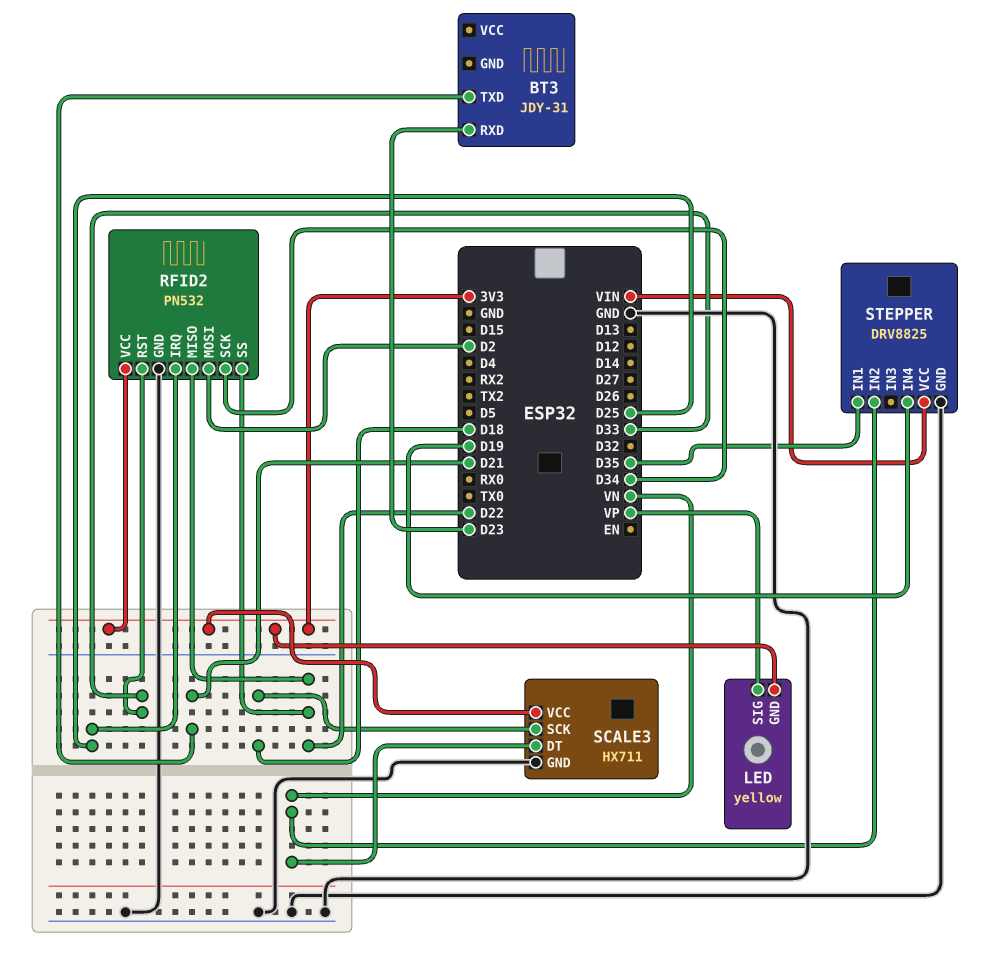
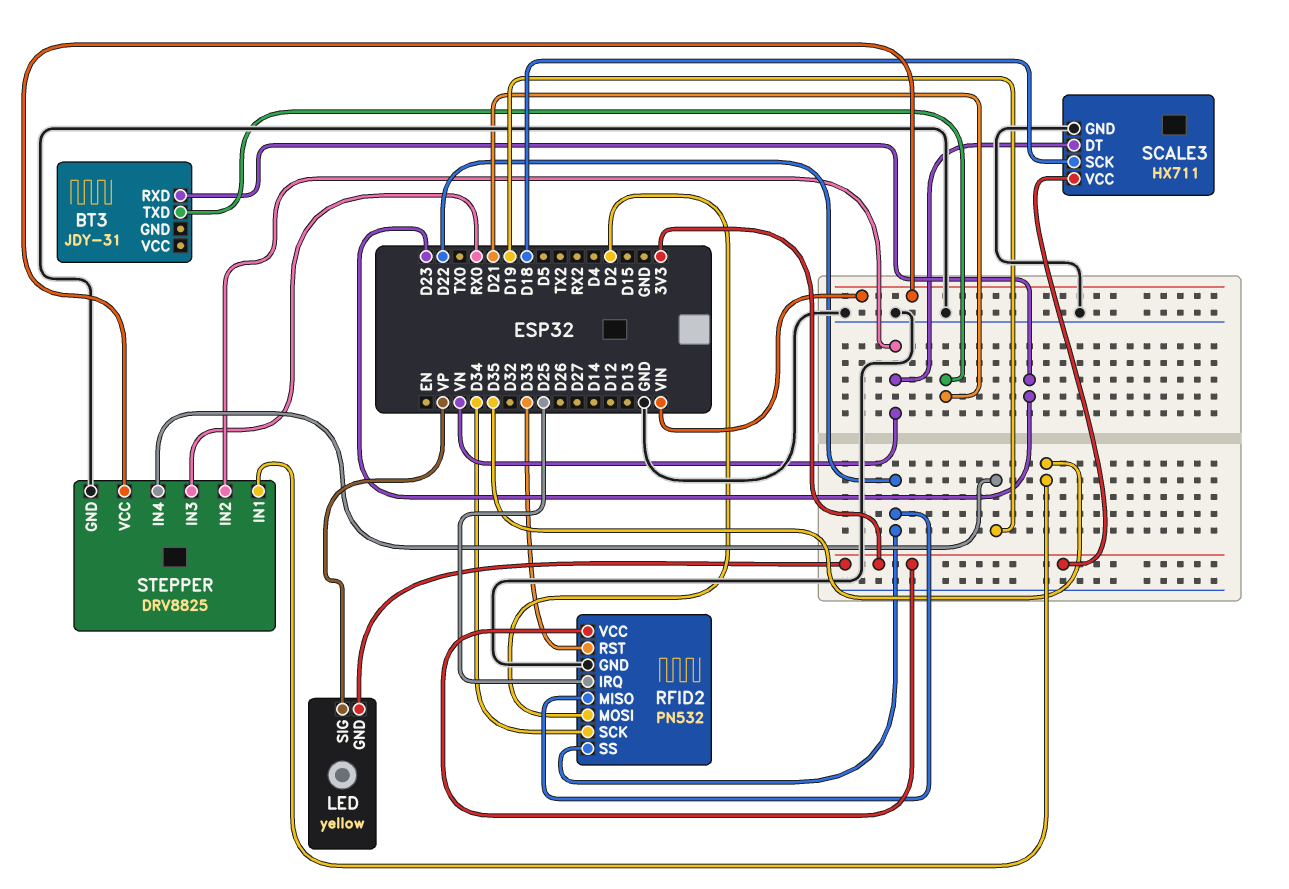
STEPPER pin IN3: none -> RX0

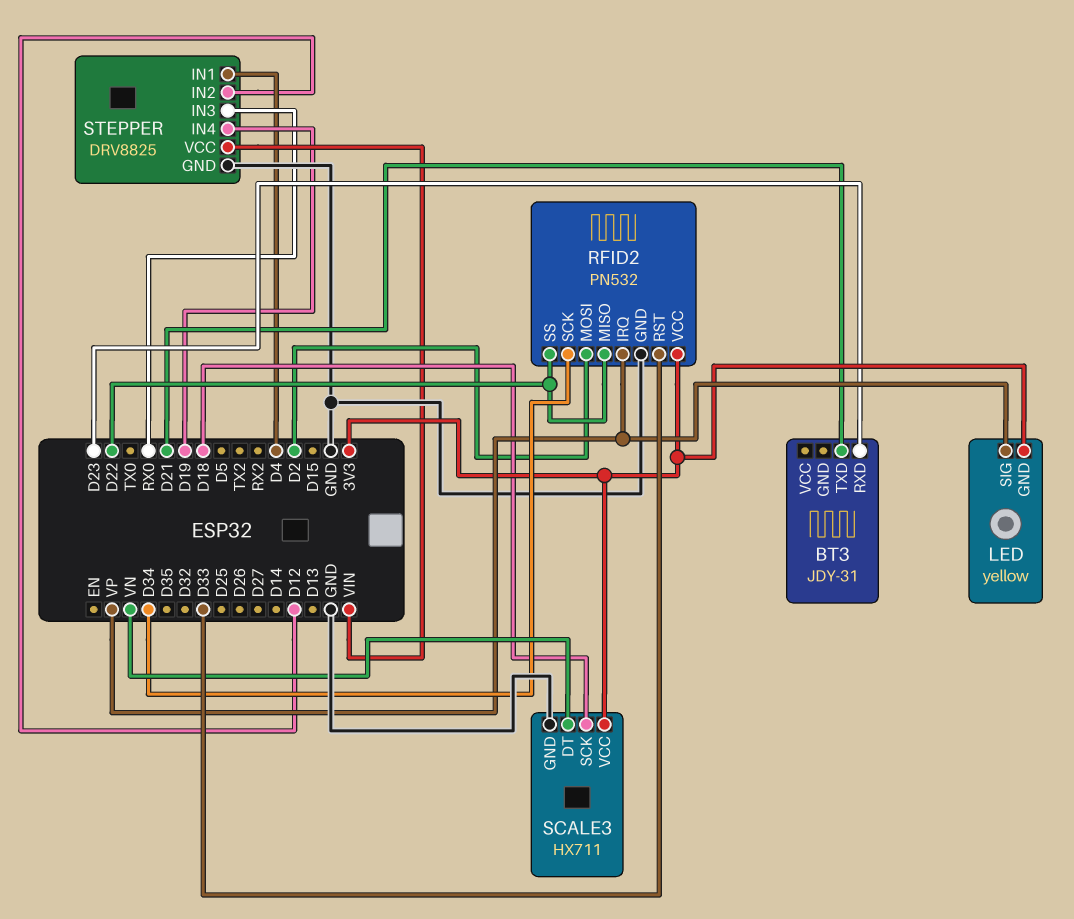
RFID2 pin IRQ: D25 -> VP
STEPPER pin IN1: D35 -> D4
STEPPER pin IN2: VN -> D12

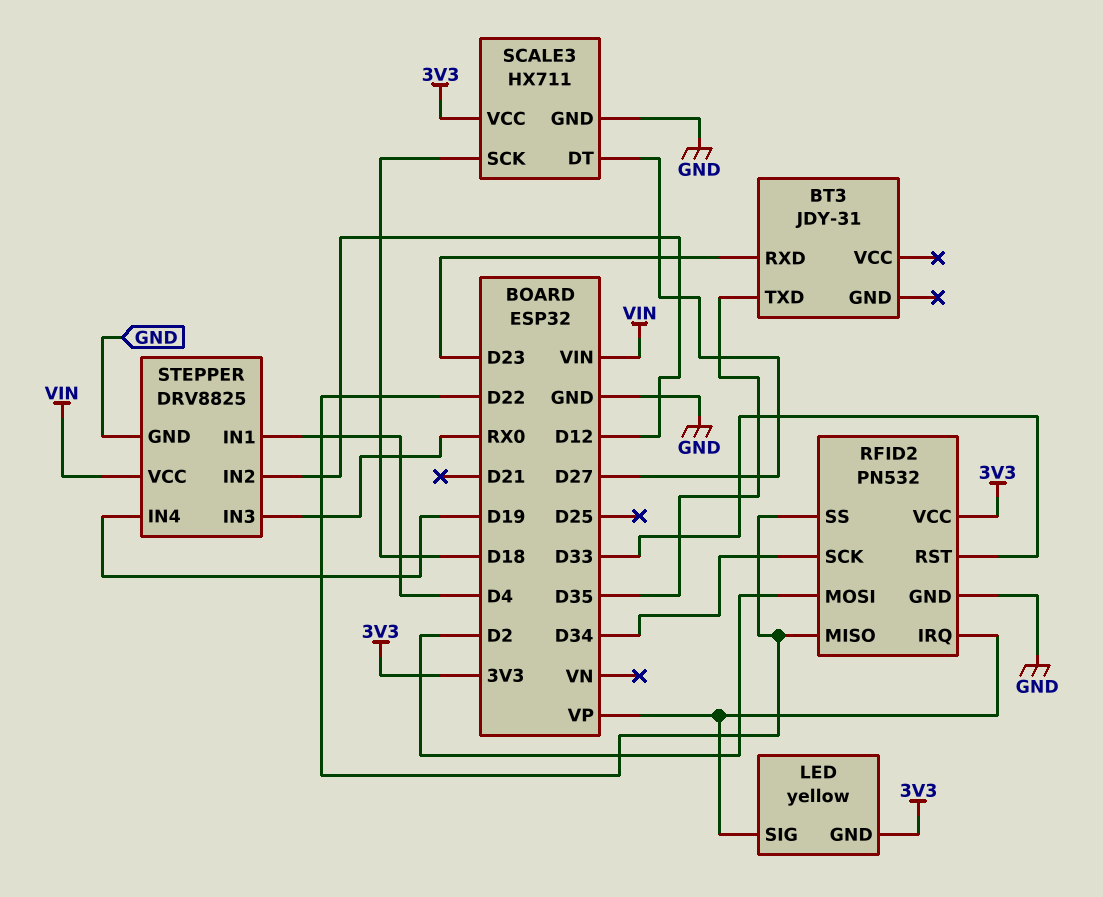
BT3 pin TXD: D21 -> D35
SCALE3 pin DT: VN -> D27

